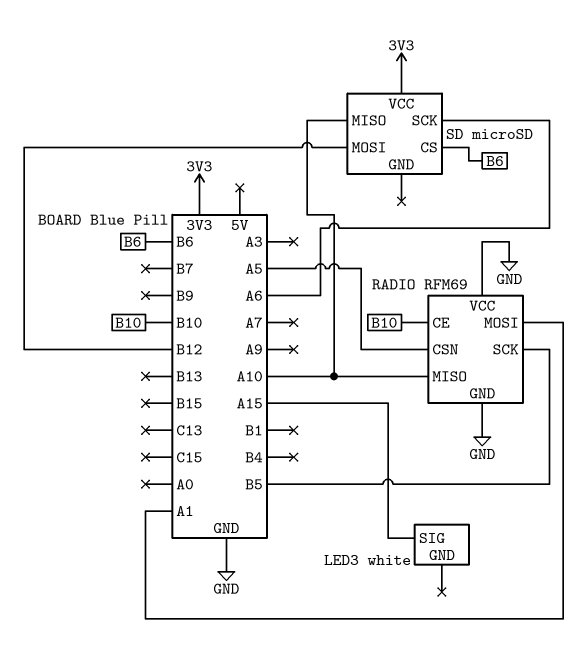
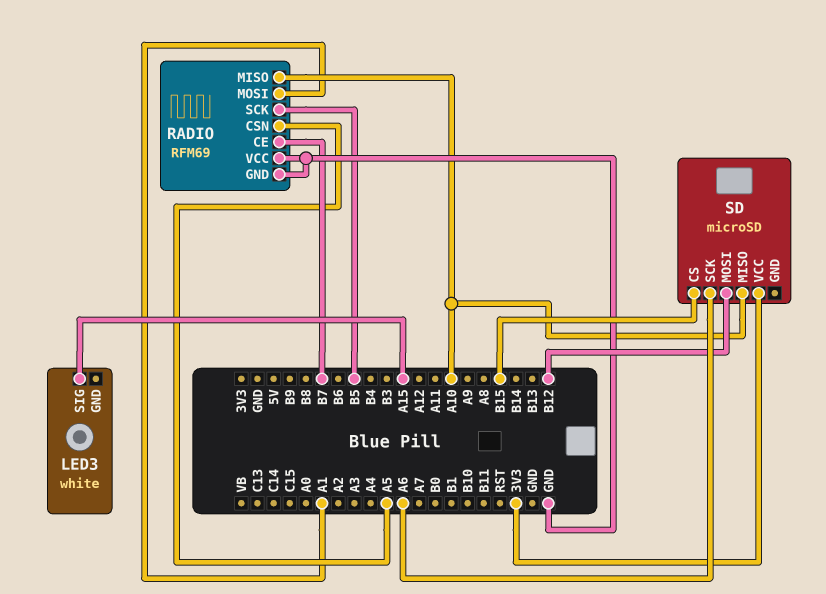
RADIO pin CE: B10 -> B7
SD pin CS: B6 -> B15

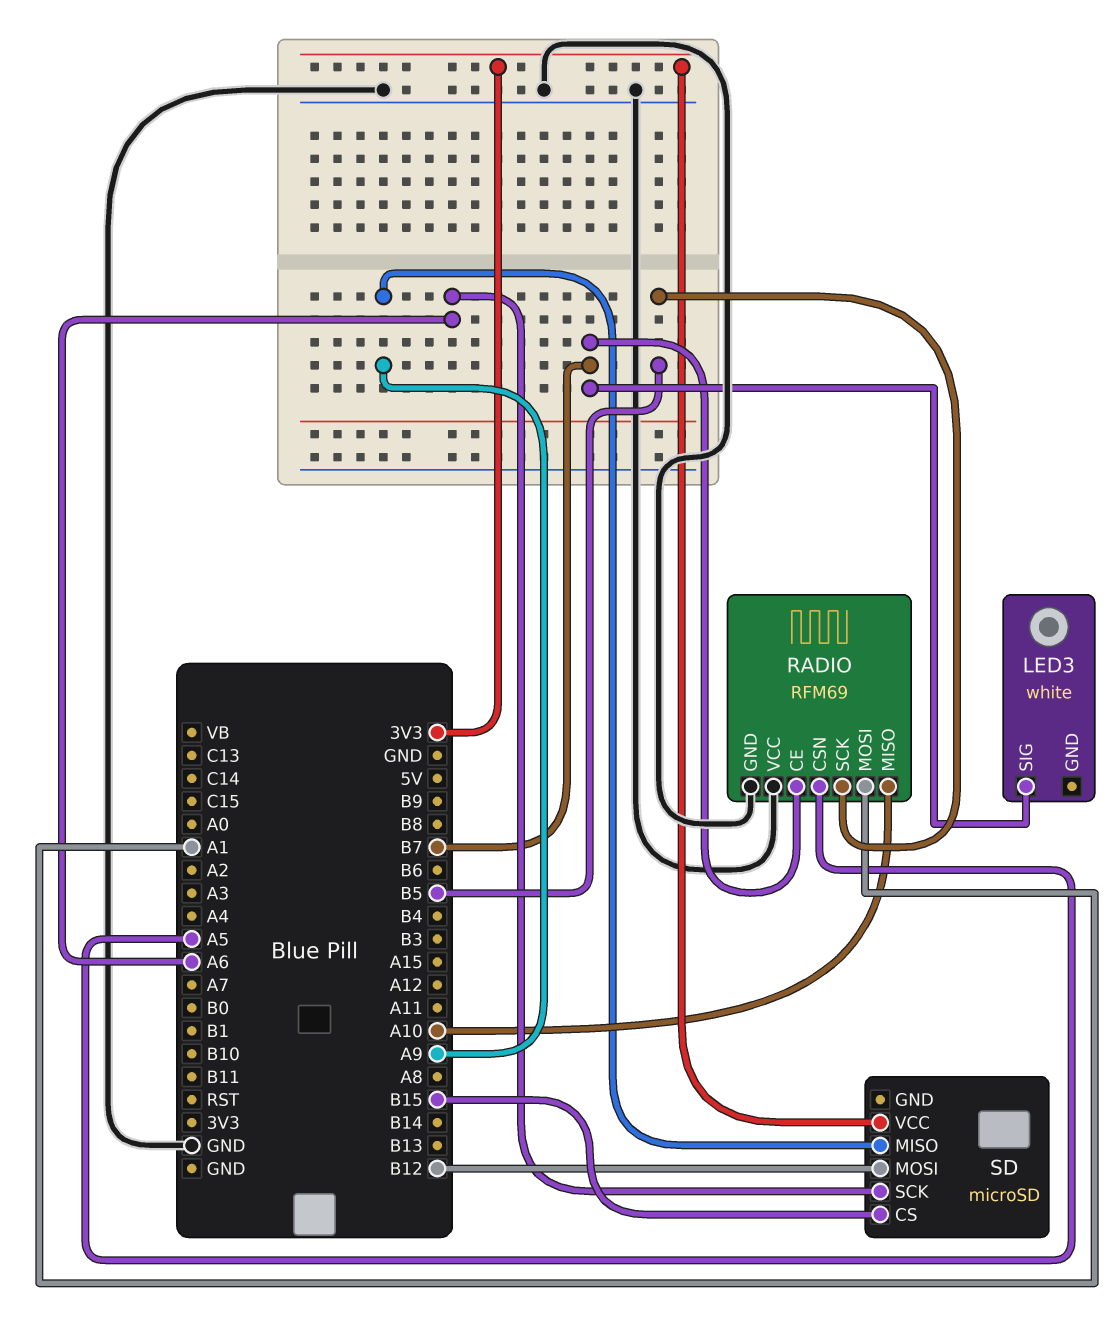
LED3 pin SIG: A15 -> B7
SD pin MISO: A10 -> A9

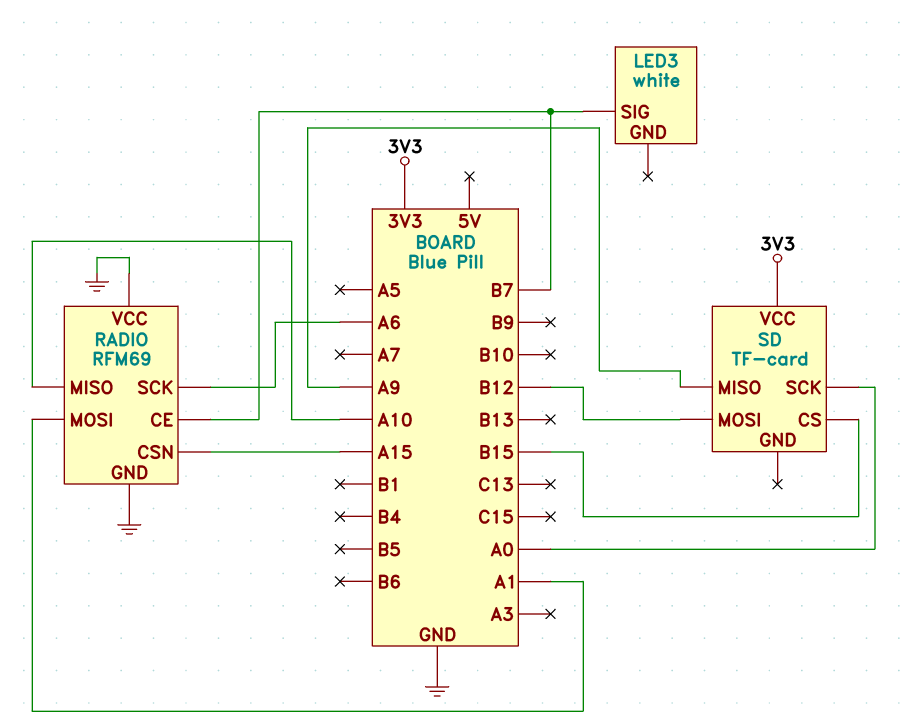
RADIO pin CSN: A5 -> A15
RADIO pin SCK: B5 -> A6
SD: microSD -> TF-card
SD pin SCK: A6 -> A0

